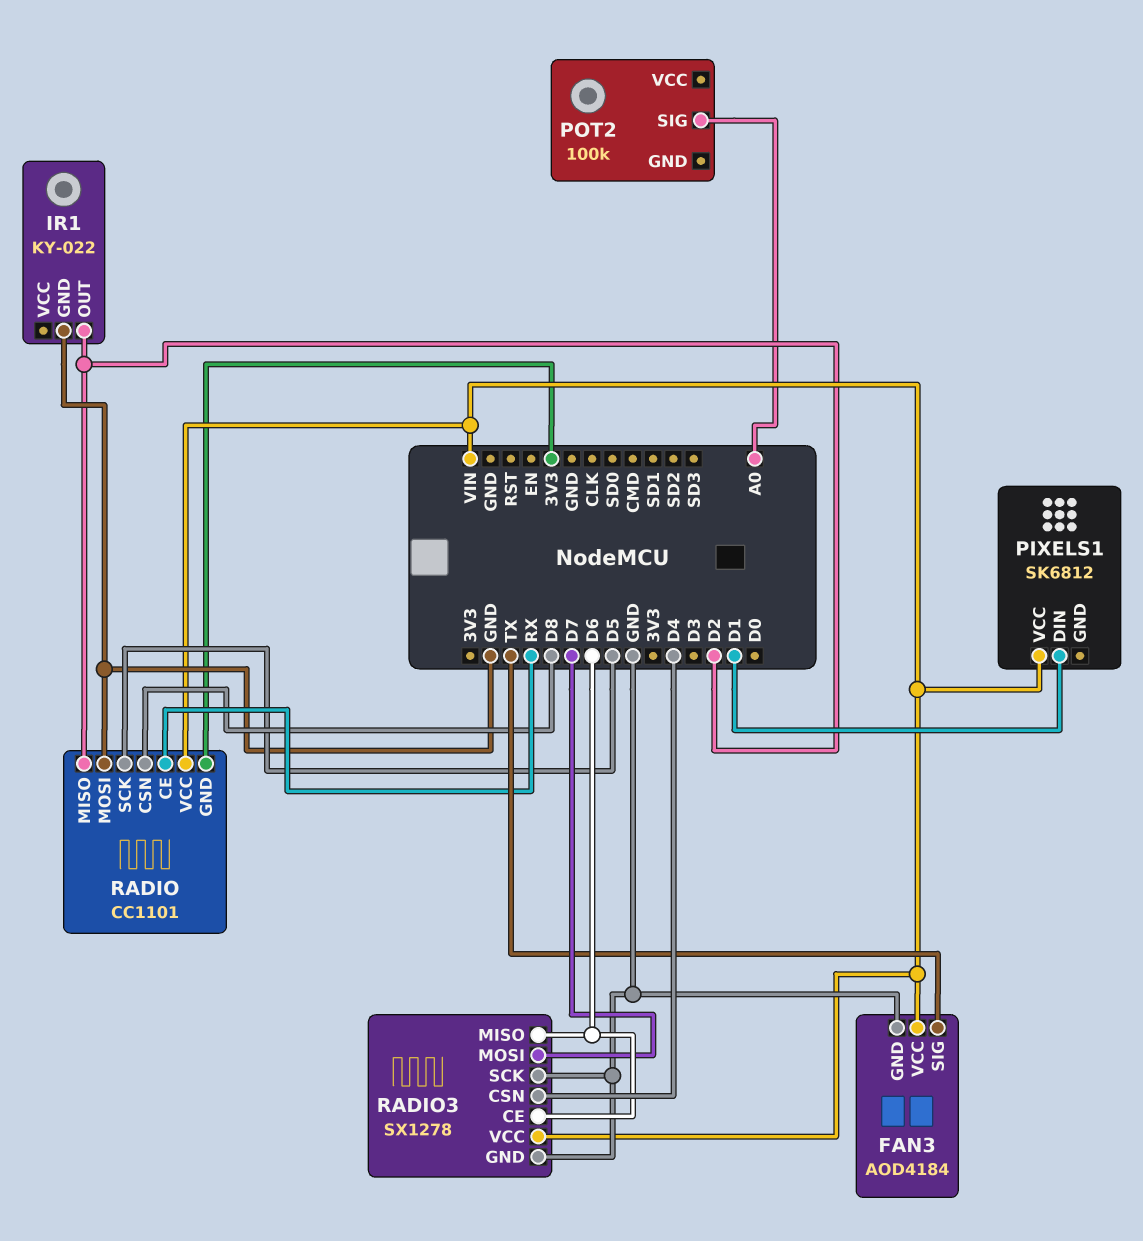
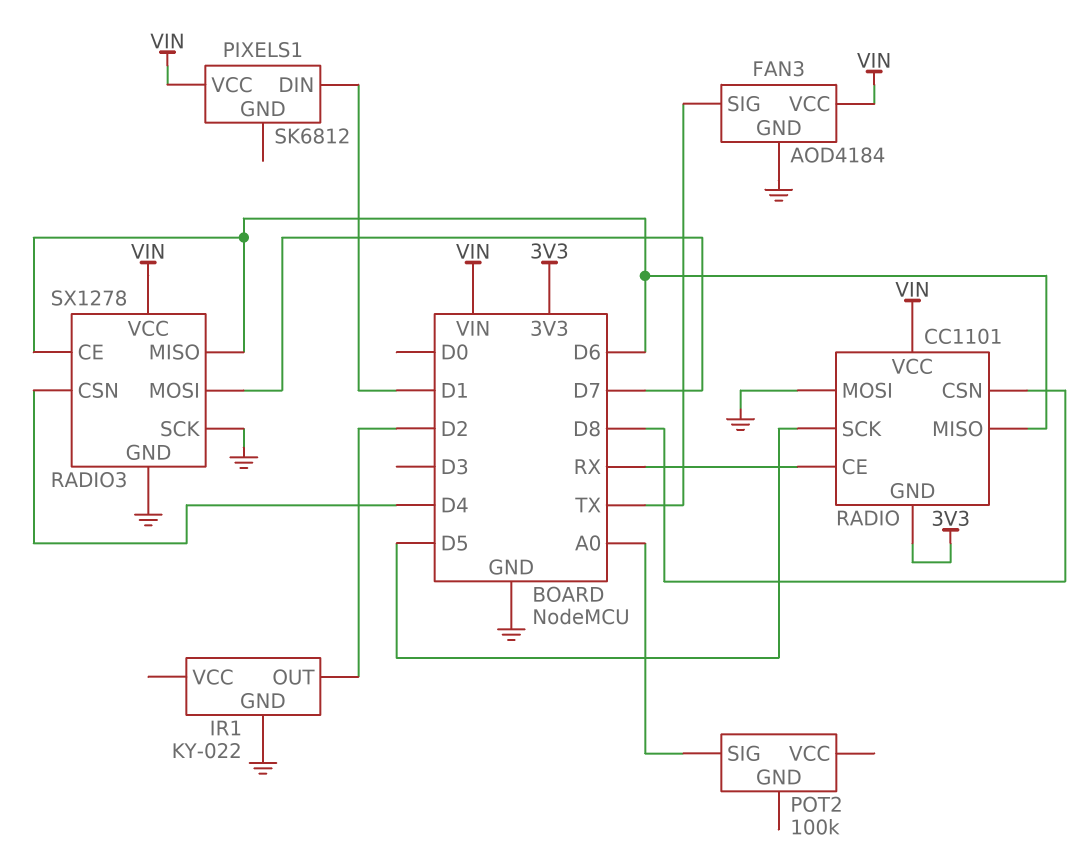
RADIO pin MISO: D2 -> D6

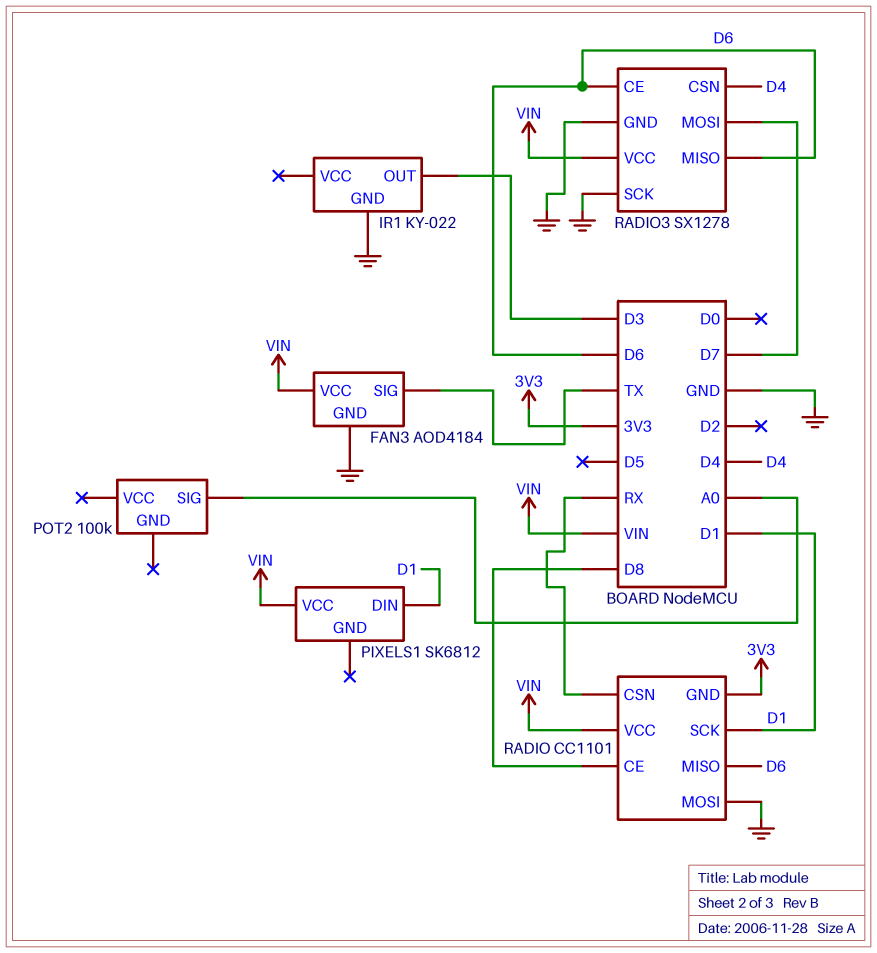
IR1 pin OUT: D2 -> D3
RADIO pin CE: RX -> D8
RADIO pin CSN: D8 -> RX
RADIO pin SCK: D5 -> D1

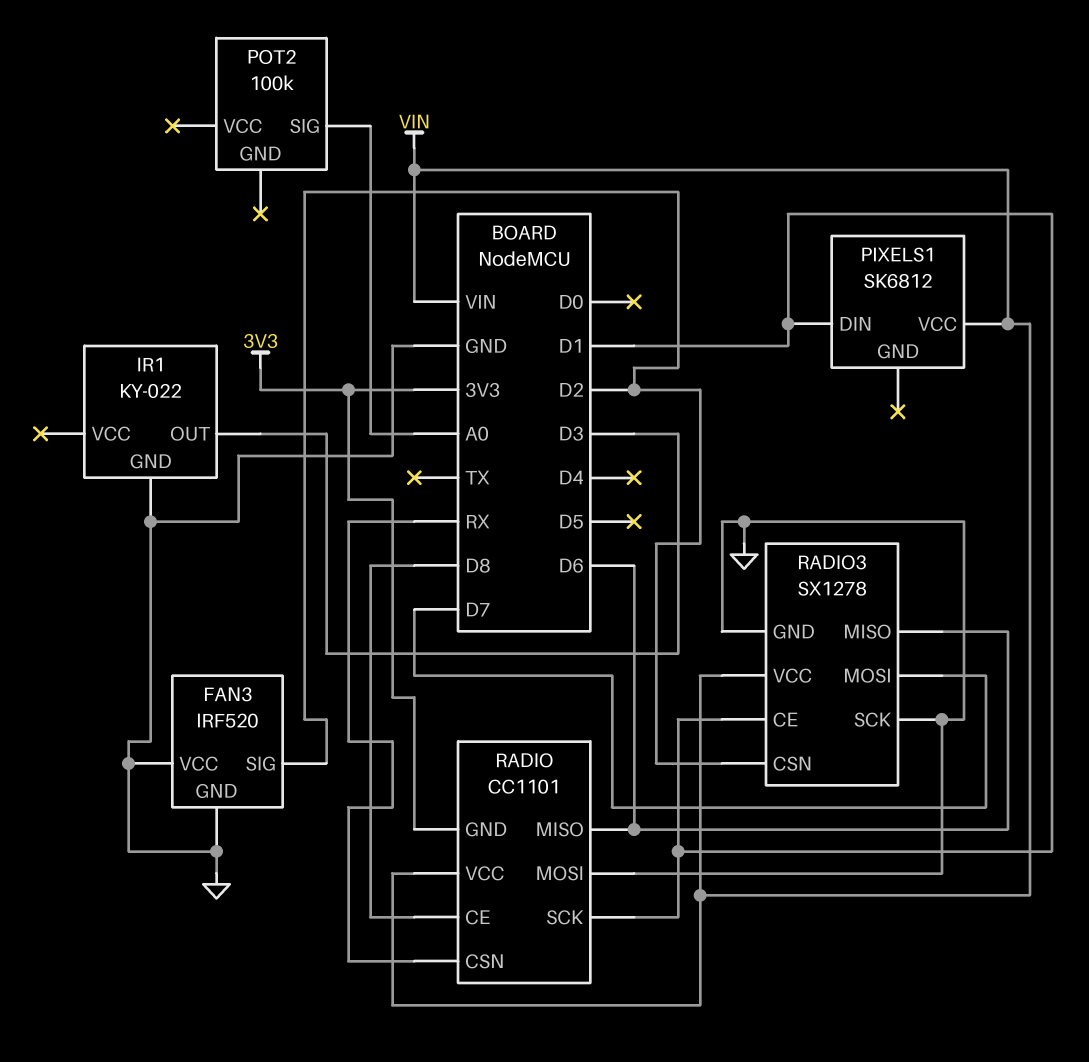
FAN3: AOD4184 -> IRF520
FAN3 pin SIG: TX -> D2
FAN3 pin VCC: VIN -> GND
RADIO3 pin CE: D6 -> D1
RADIO3 pin CSN: D4 -> D2

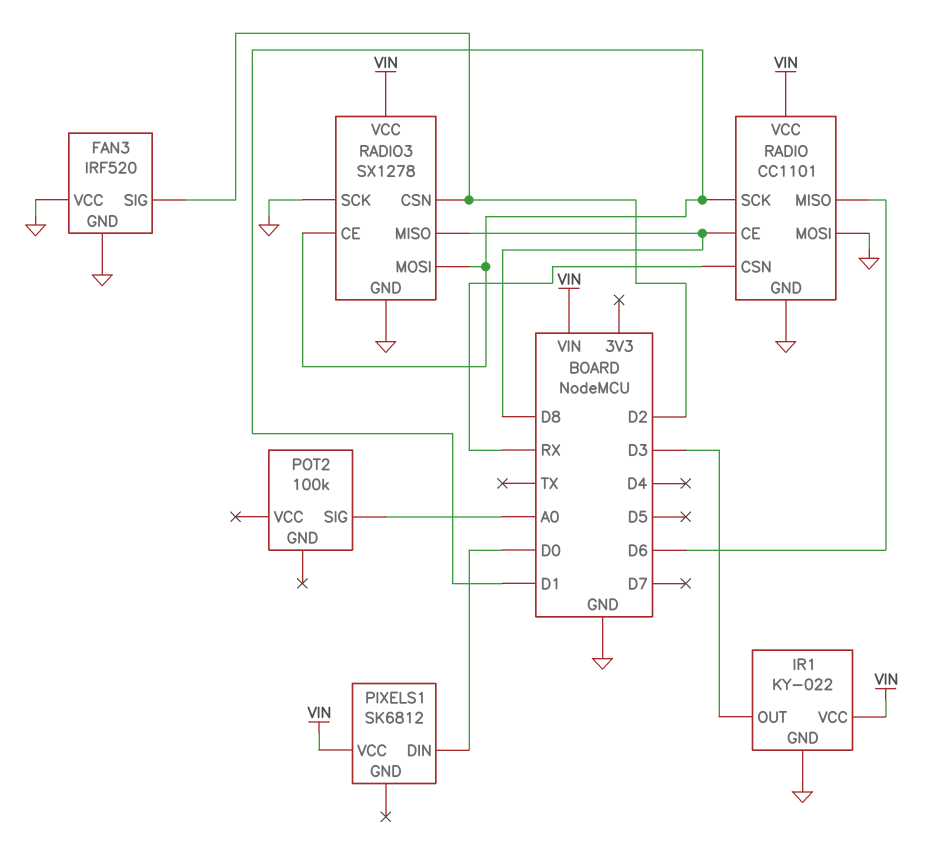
IR1 pin VCC: none -> VIN
PIXELS1 pin DIN: D1 -> D0
RADIO pin GND: 3V3 -> GND
RADIO3 pin MISO: D6 -> D8
RADIO3 pin MOSI: D7 -> D1

